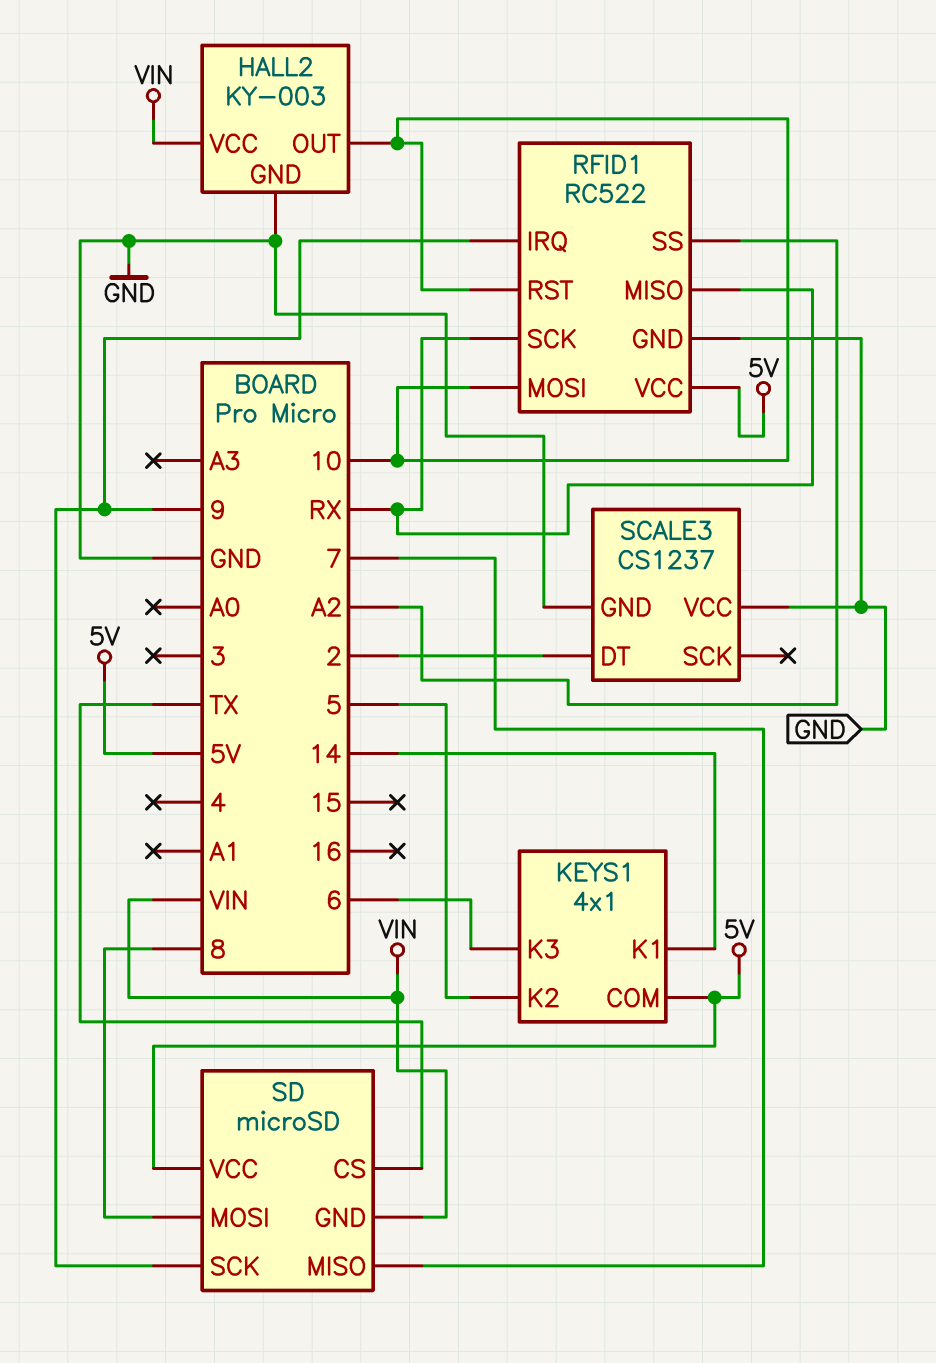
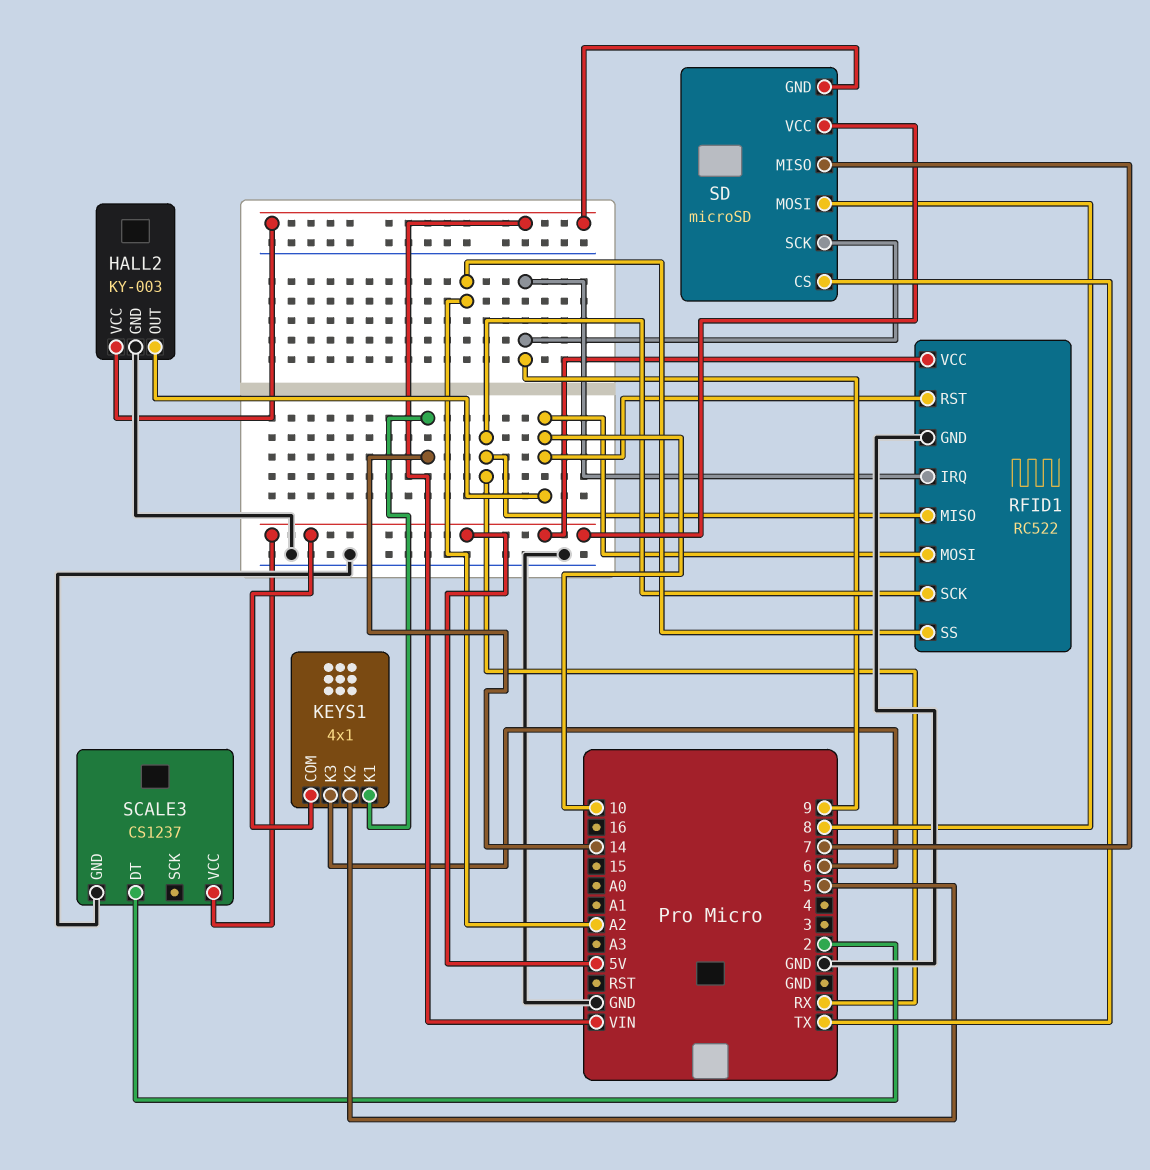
SCALE3 pin VCC: GND -> 5V

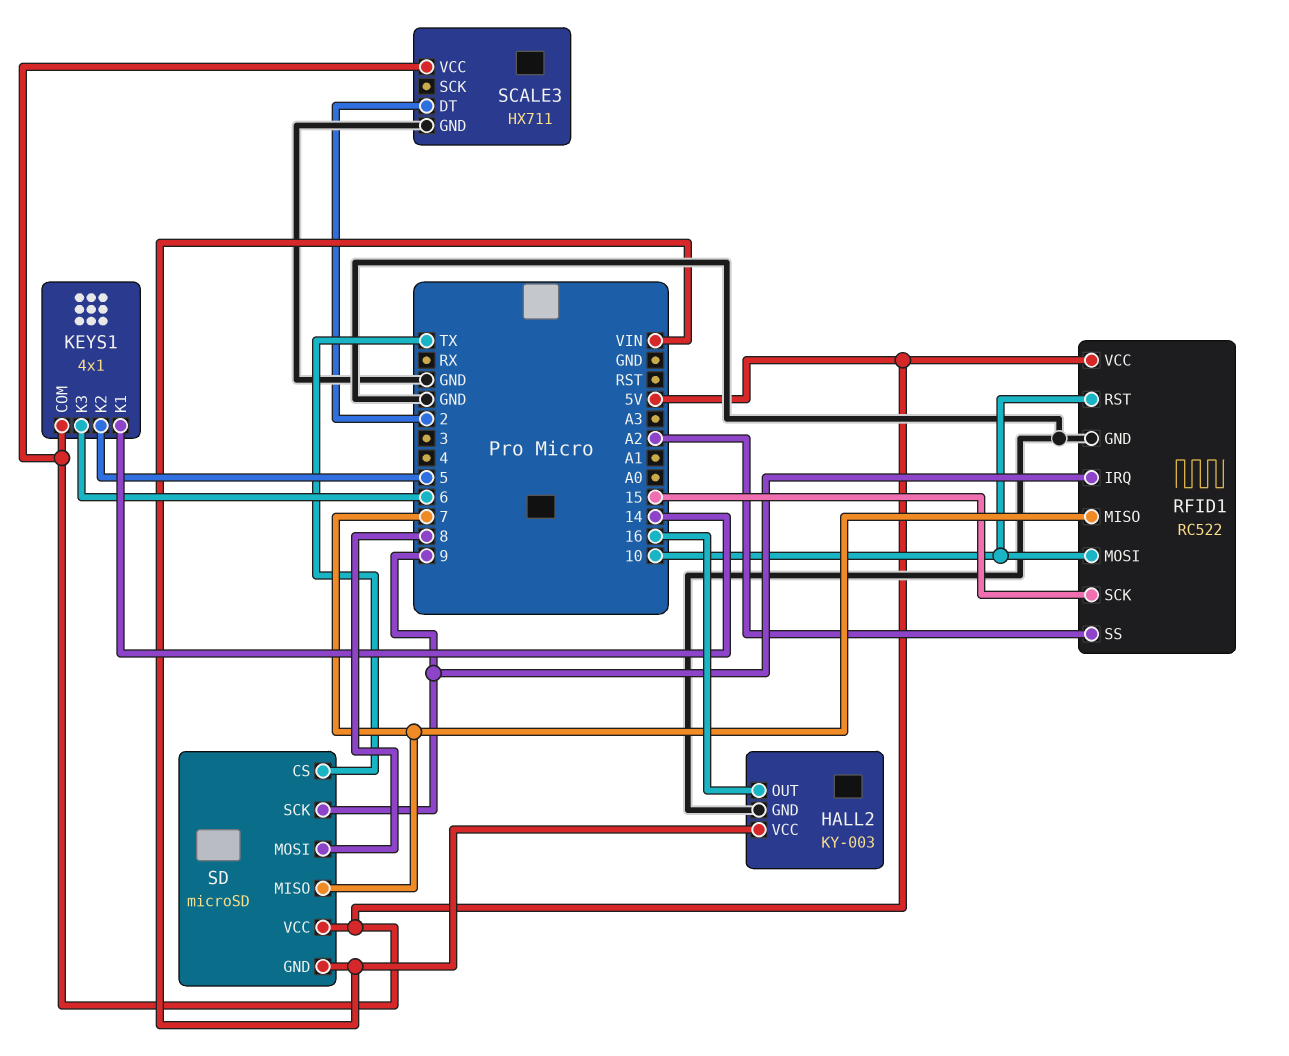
HALL2 pin OUT: 10 -> 16
RFID1 pin MISO: RX -> 7
RFID1 pin SCK: RX -> 15
SCALE3: CS1237 -> HX711

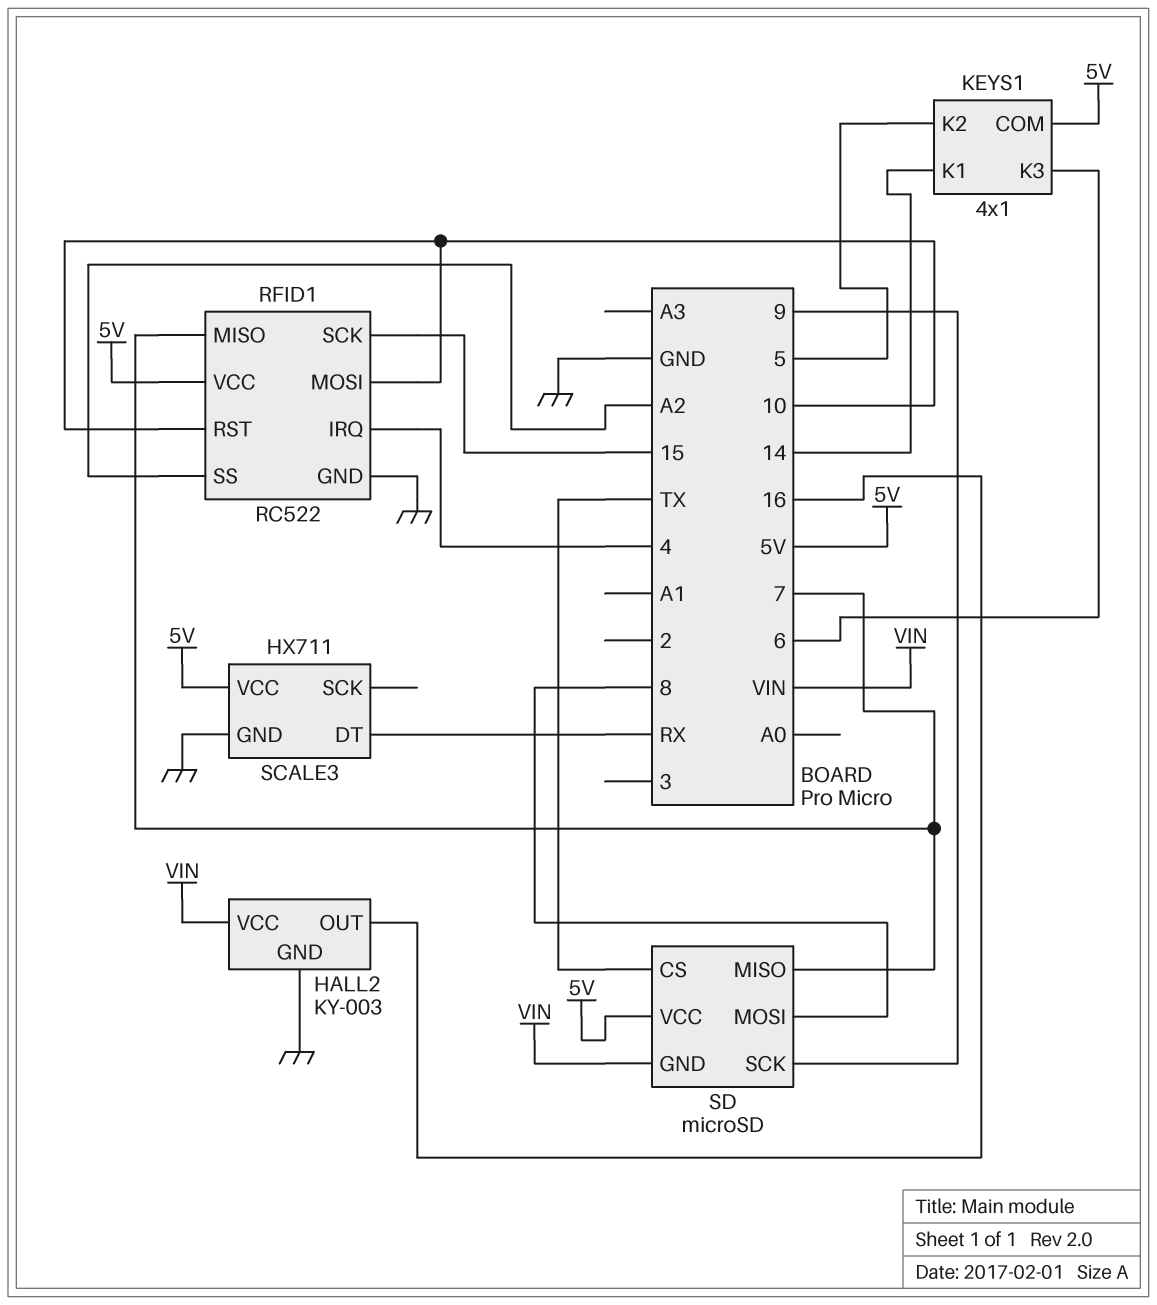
RFID1 pin IRQ: 9 -> 4
SCALE3 pin DT: 2 -> RX

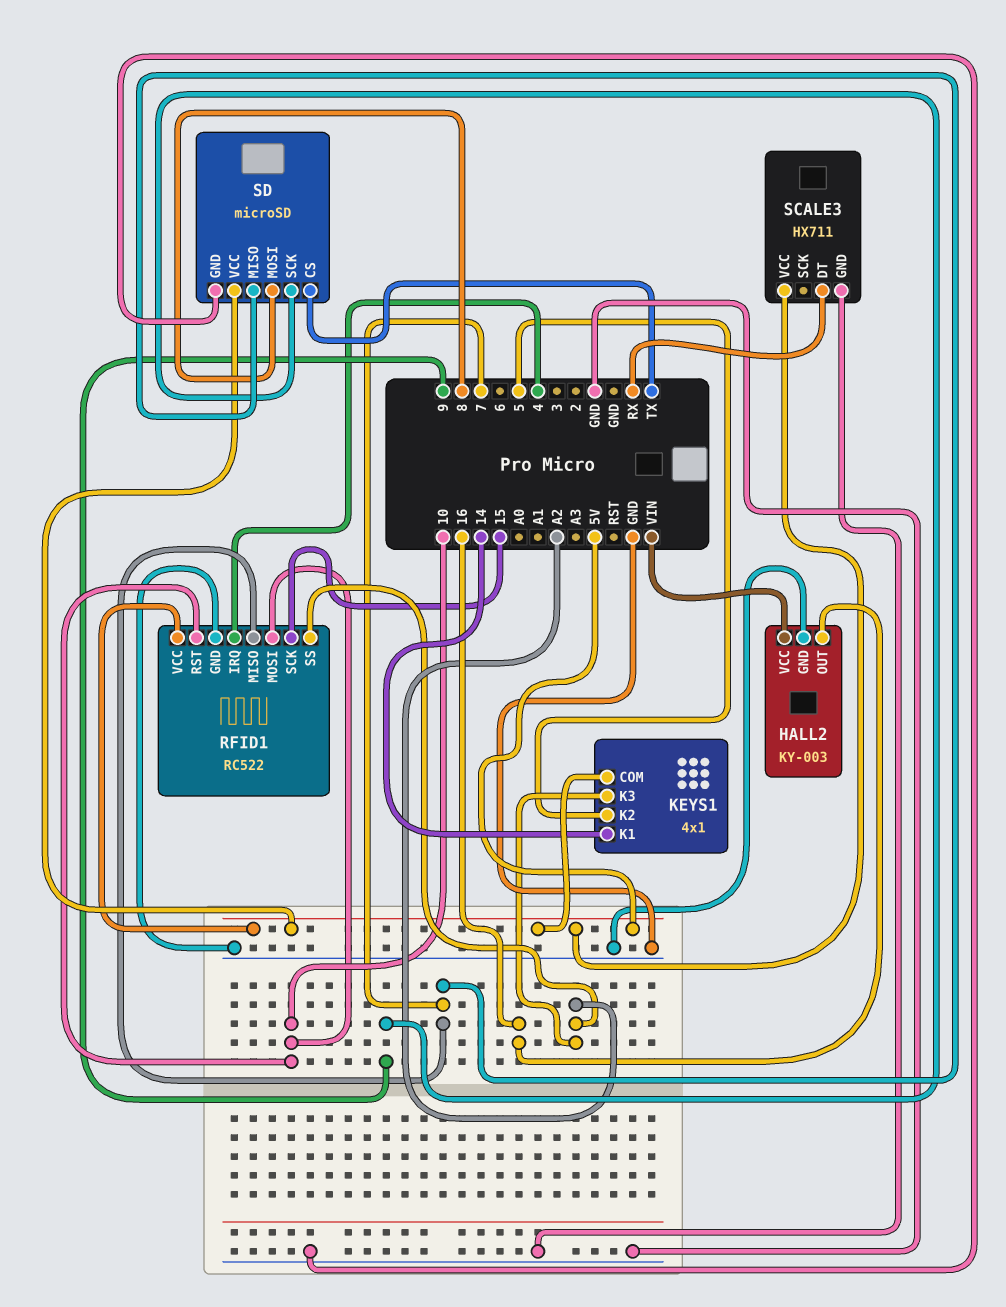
KEYS1 pin K3: 6 -> A2
SD pin GND: VIN -> GND

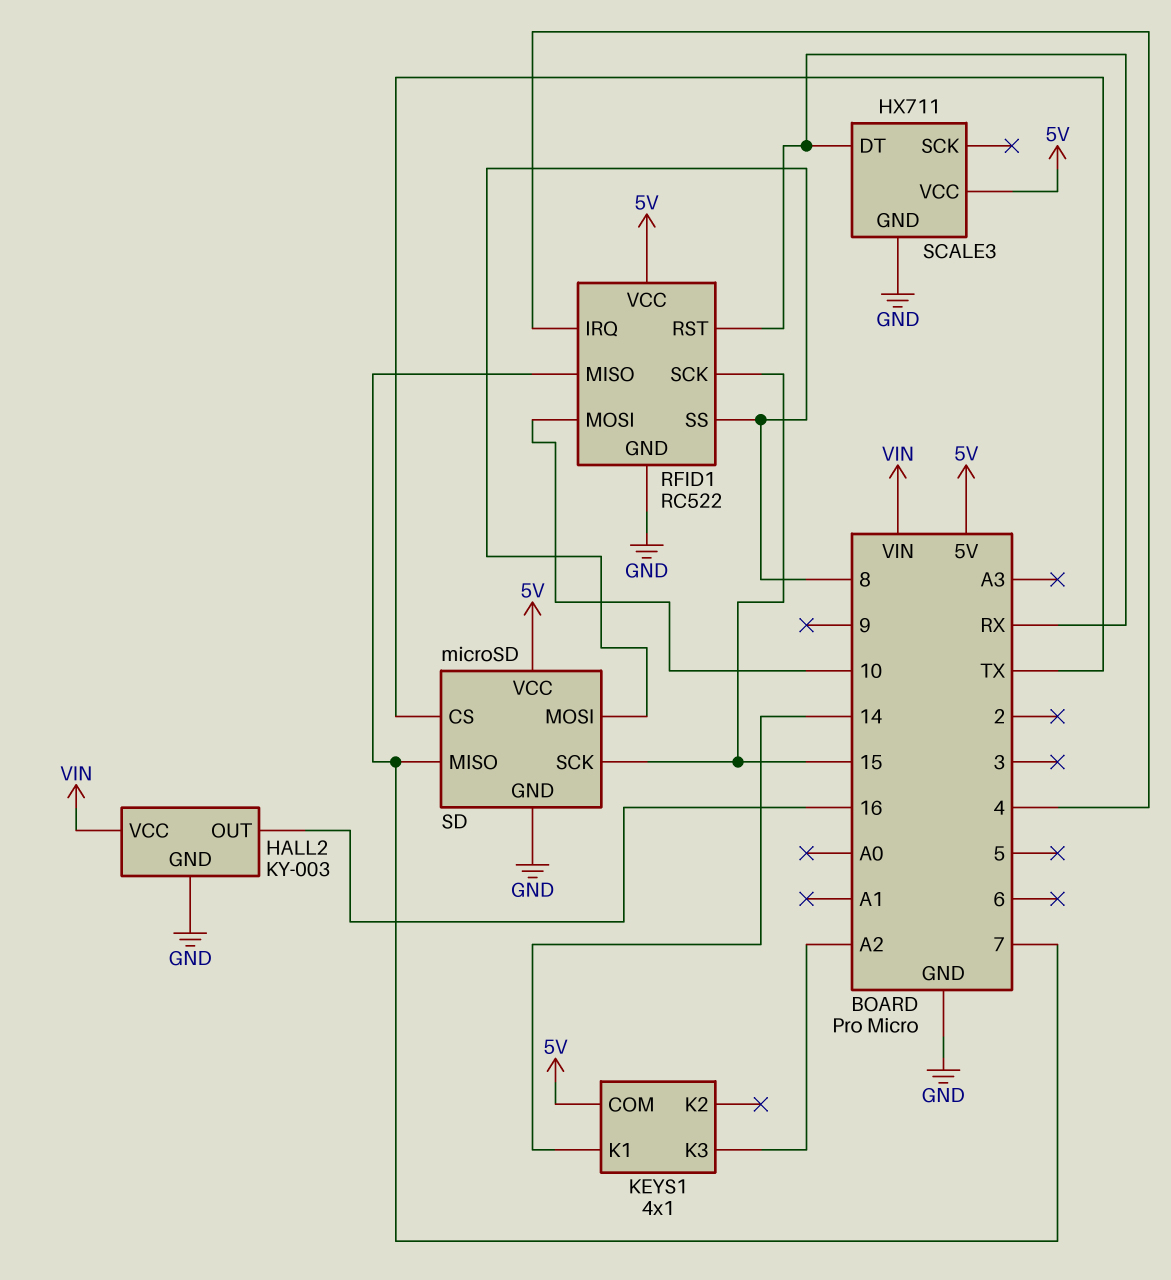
KEYS1 pin K2: 5 -> none
RFID1 pin RST: 10 -> RX
RFID1 pin SS: A2 -> 8
SD pin SCK: 9 -> 15

